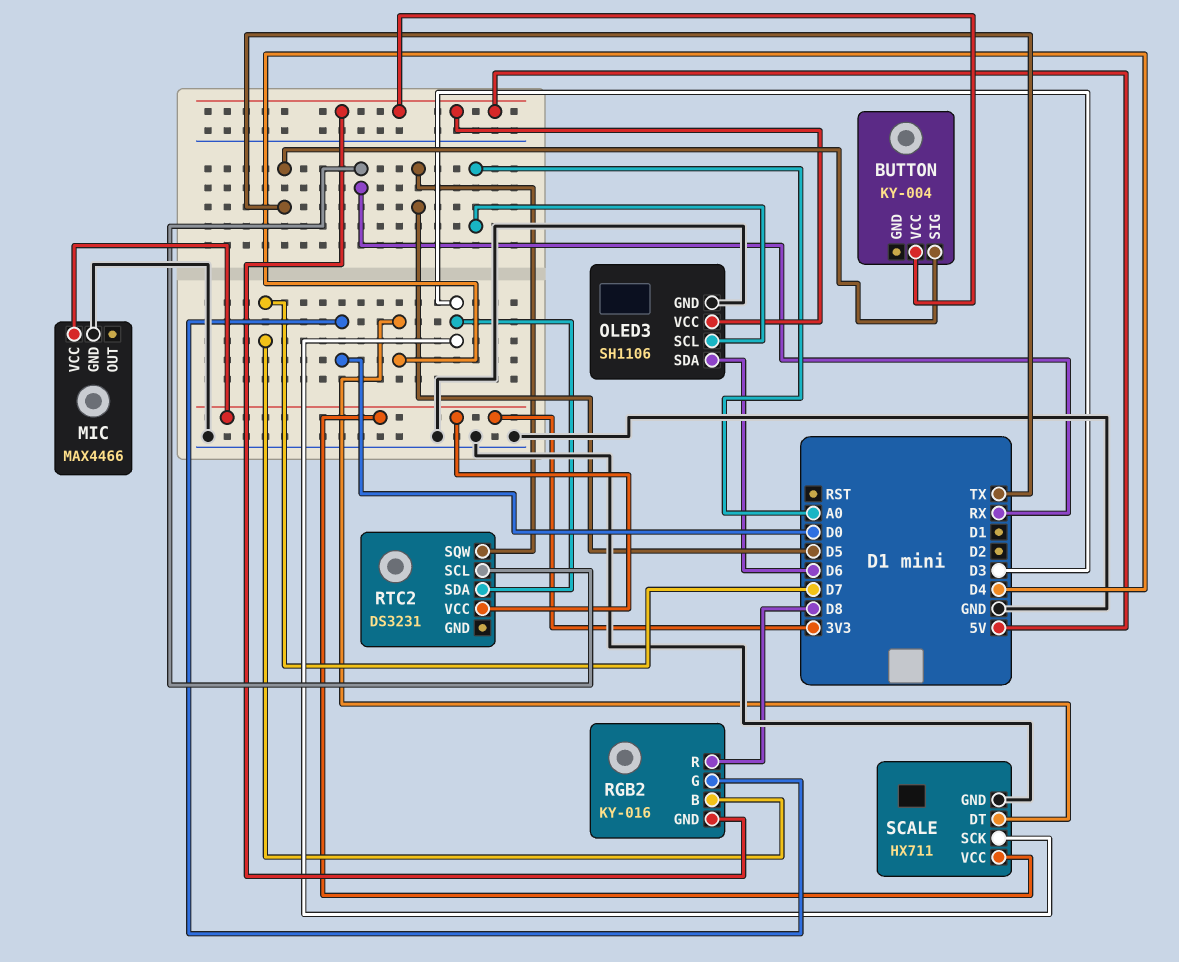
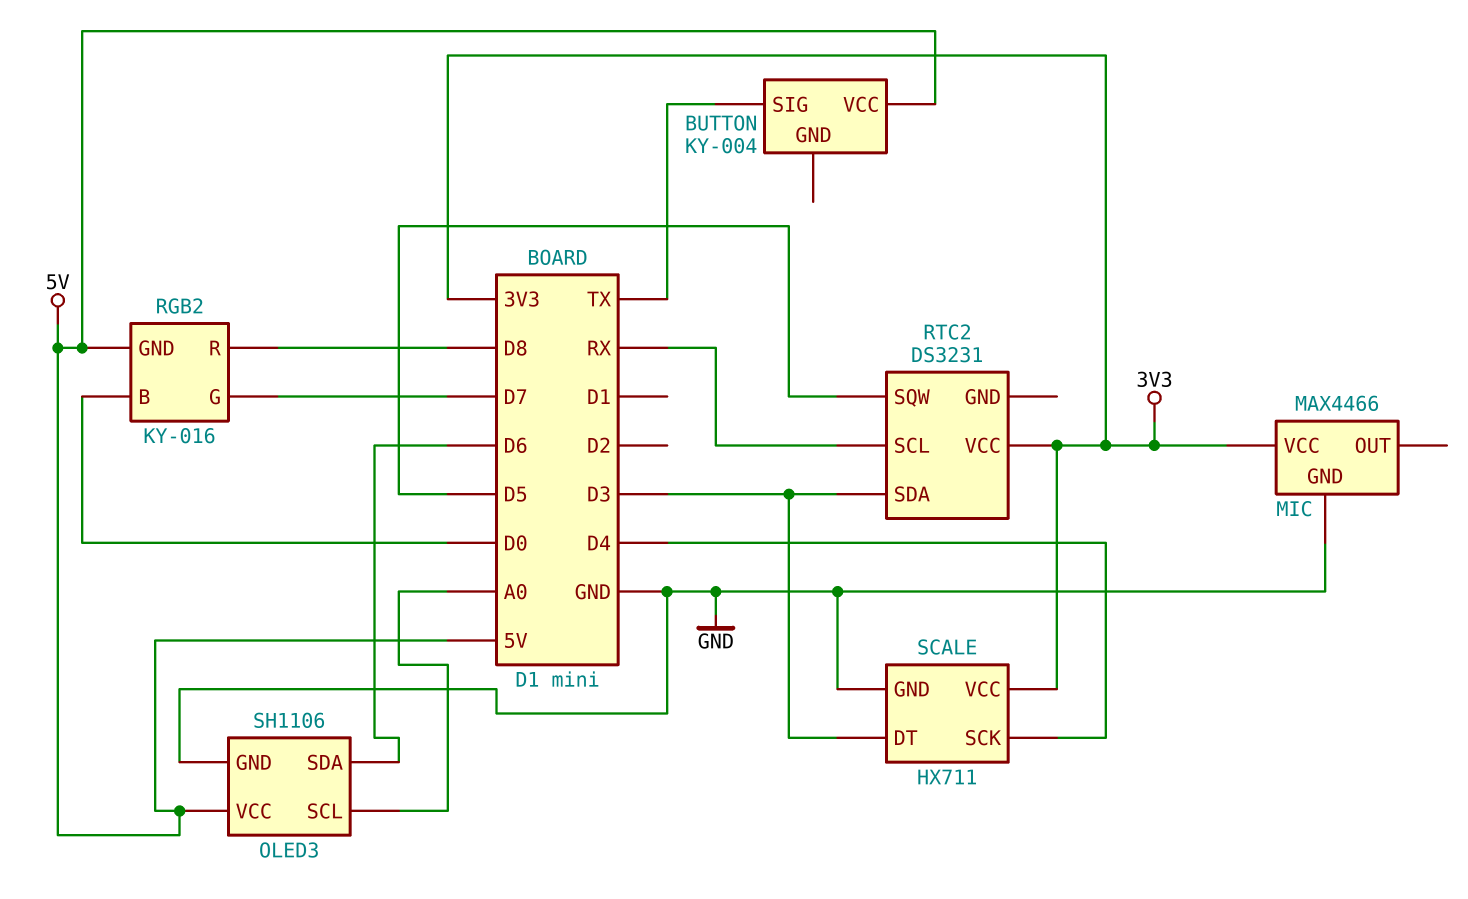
RGB2 pin B: D7 -> D0
RGB2 pin G: D0 -> D7
SCALE pin DT: D4 -> D3
SCALE pin SCK: D3 -> D4

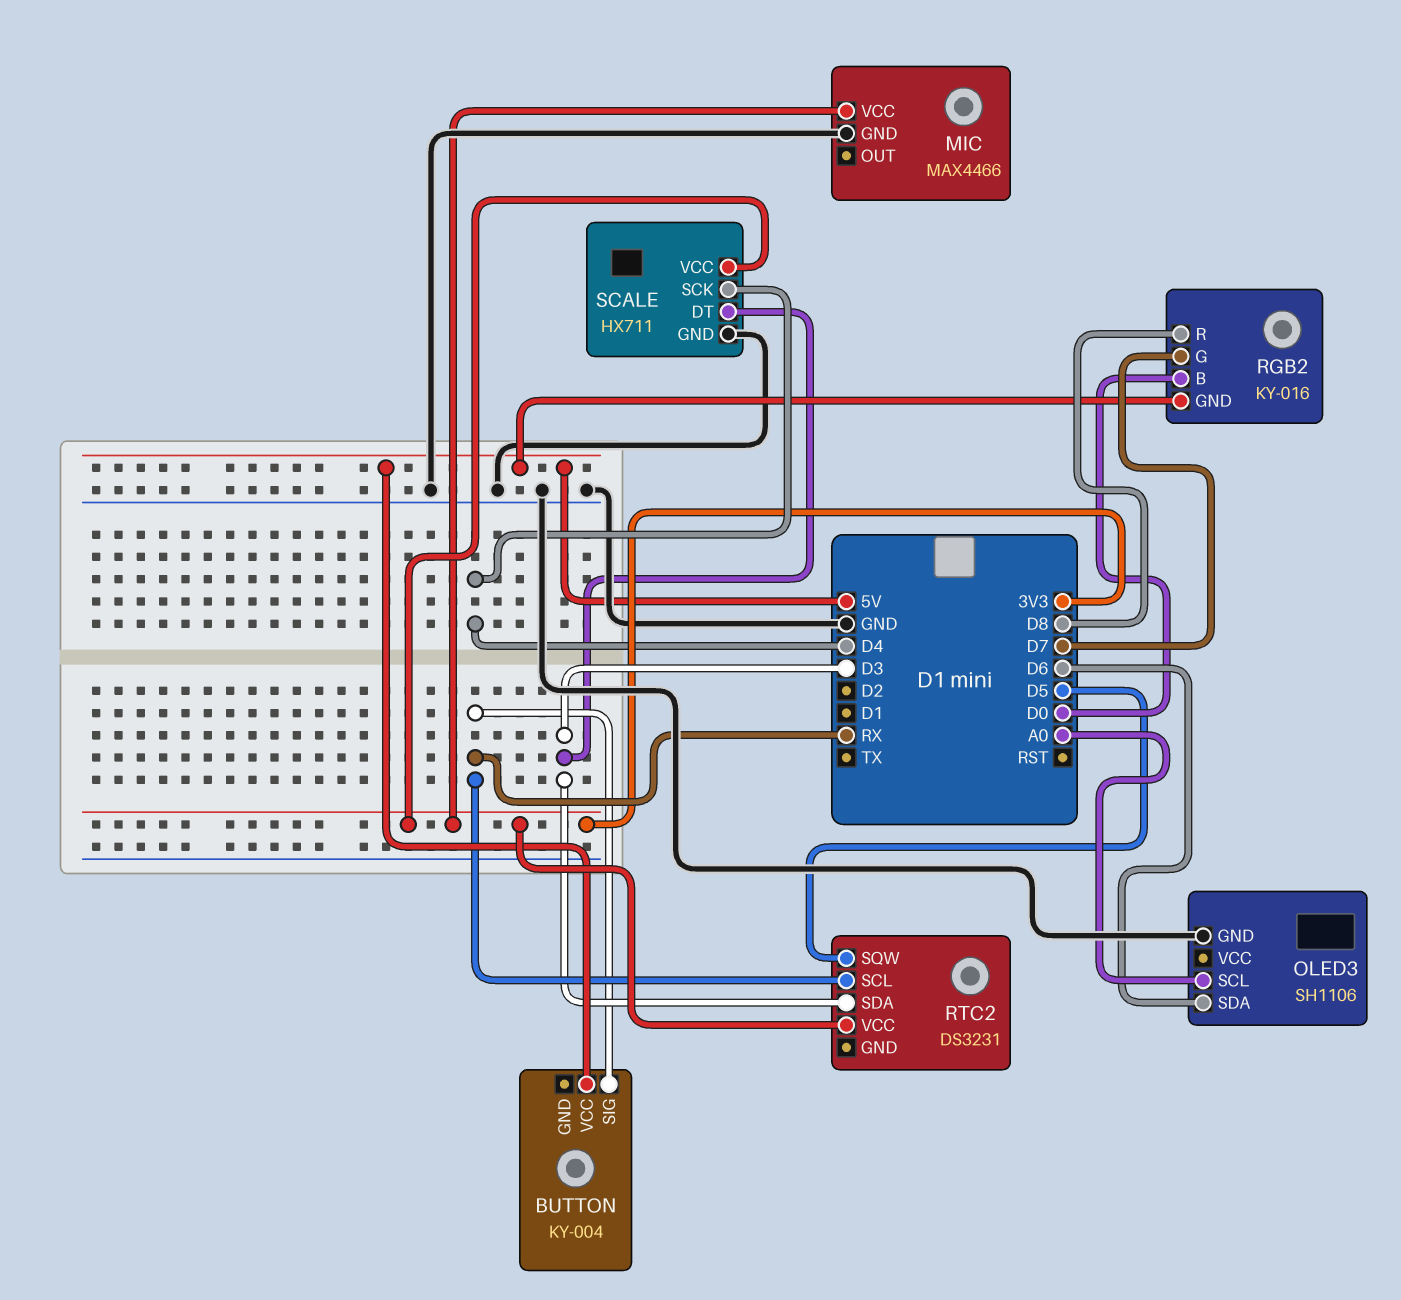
BUTTON pin SIG: TX -> RX
OLED3 pin VCC: 5V -> none

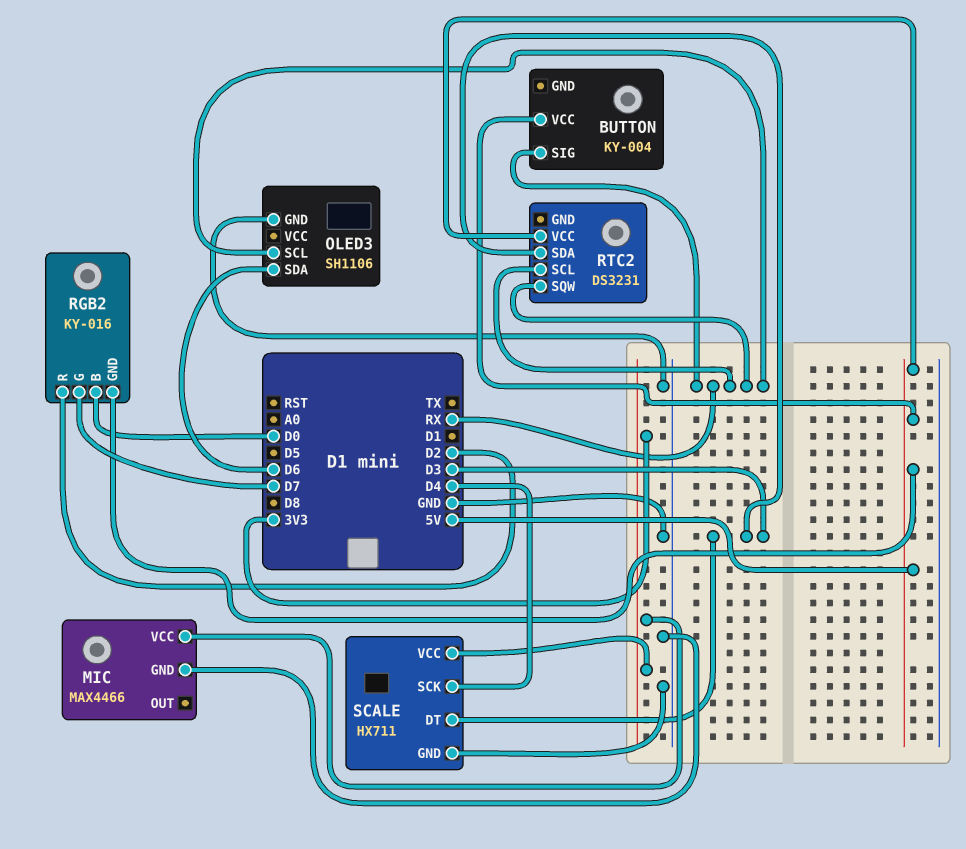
OLED3 pin SCL: A0 -> RX
RGB2 pin R: D8 -> D2
RTC2 pin SQW: D5 -> RX
RTC2 pin VCC: 3V3 -> 5V

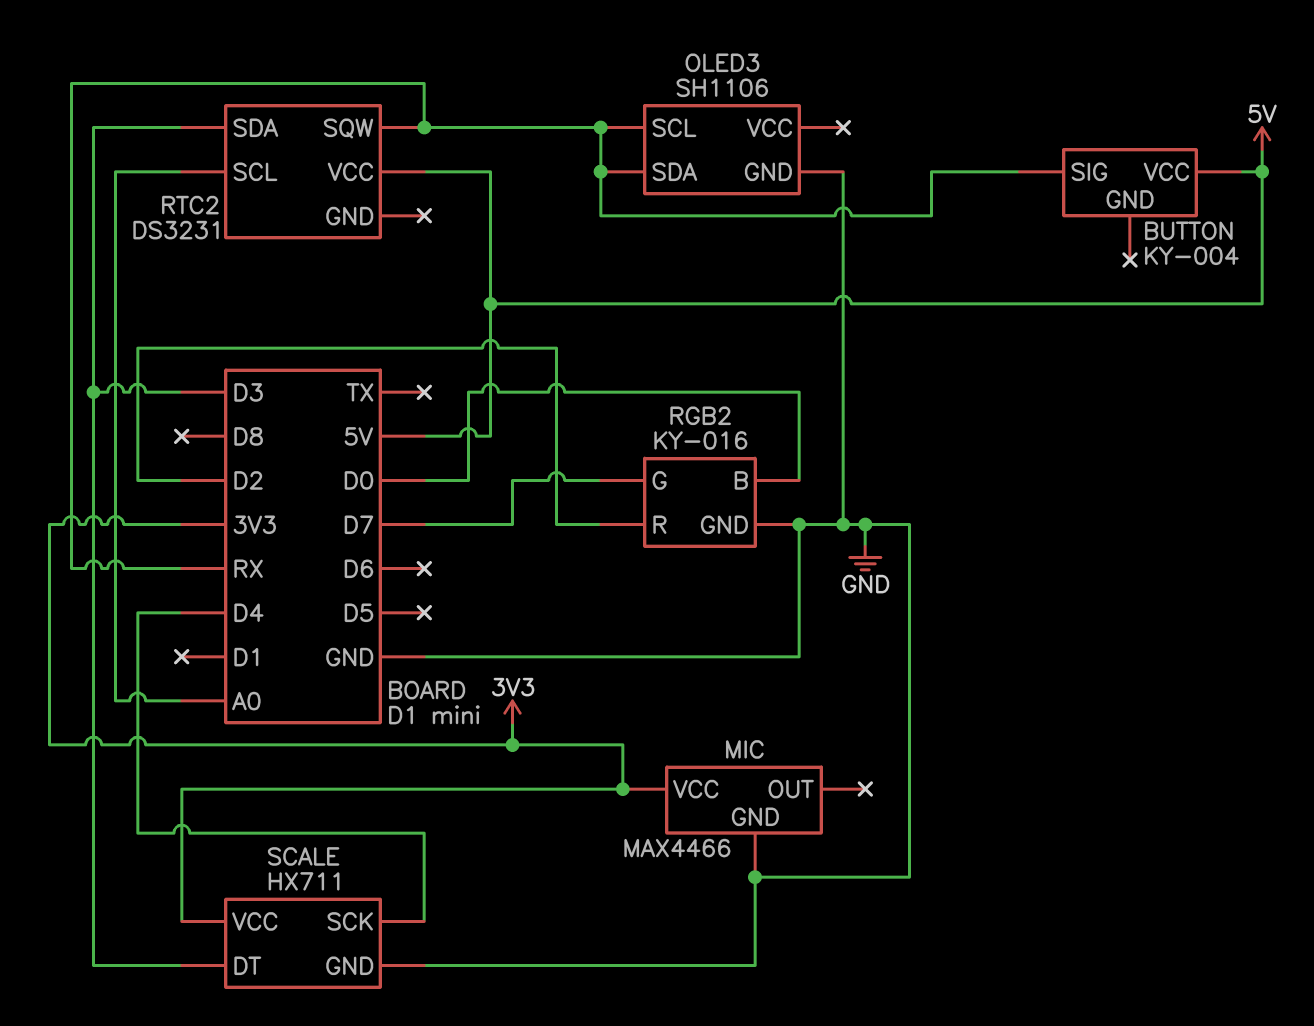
OLED3 pin SDA: D6 -> RX
RGB2 pin GND: 5V -> GND
RTC2 pin SCL: RX -> A0

